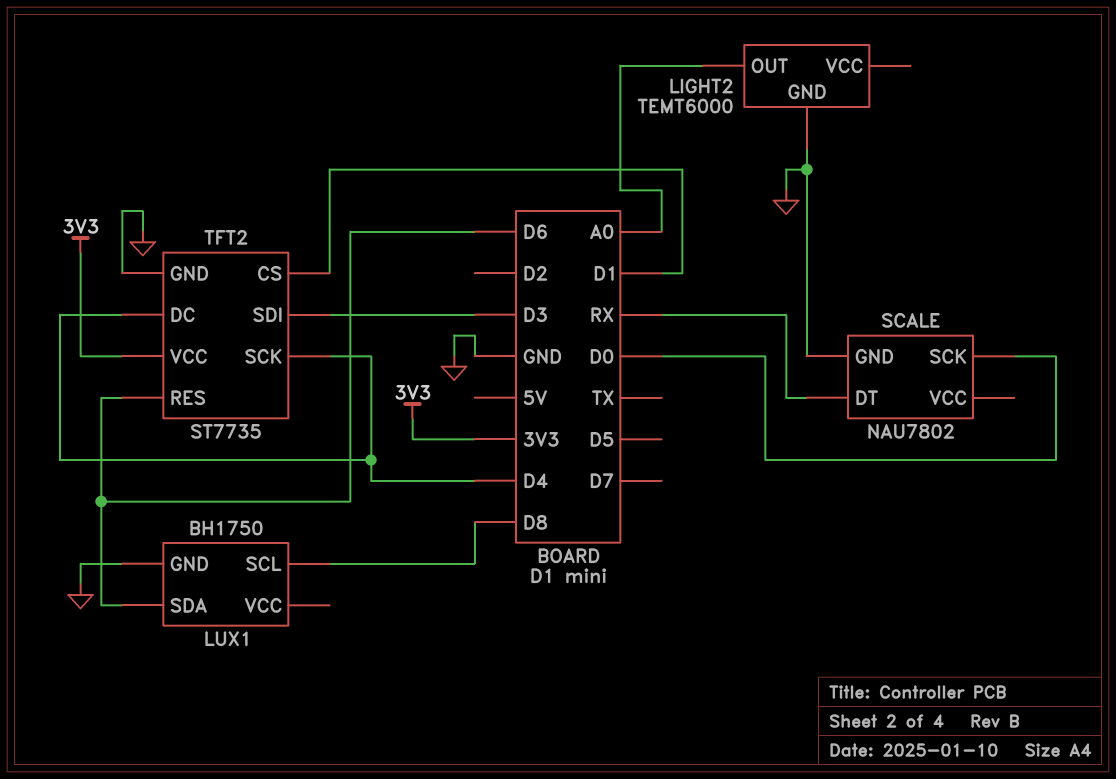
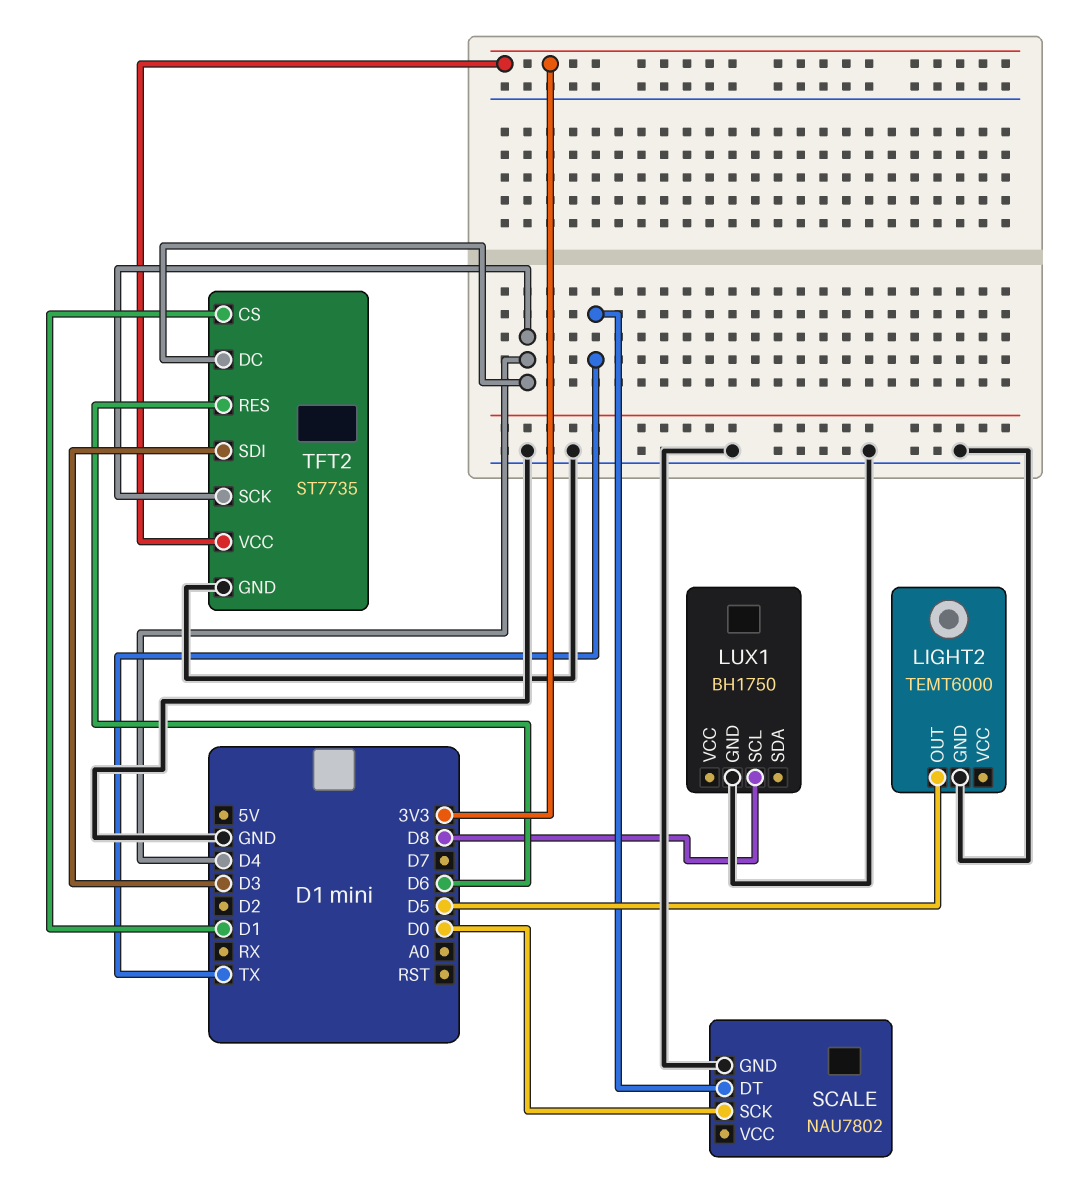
LIGHT2 pin OUT: A0 -> D5
LUX1 pin SDA: D6 -> none
SCALE pin DT: RX -> TX

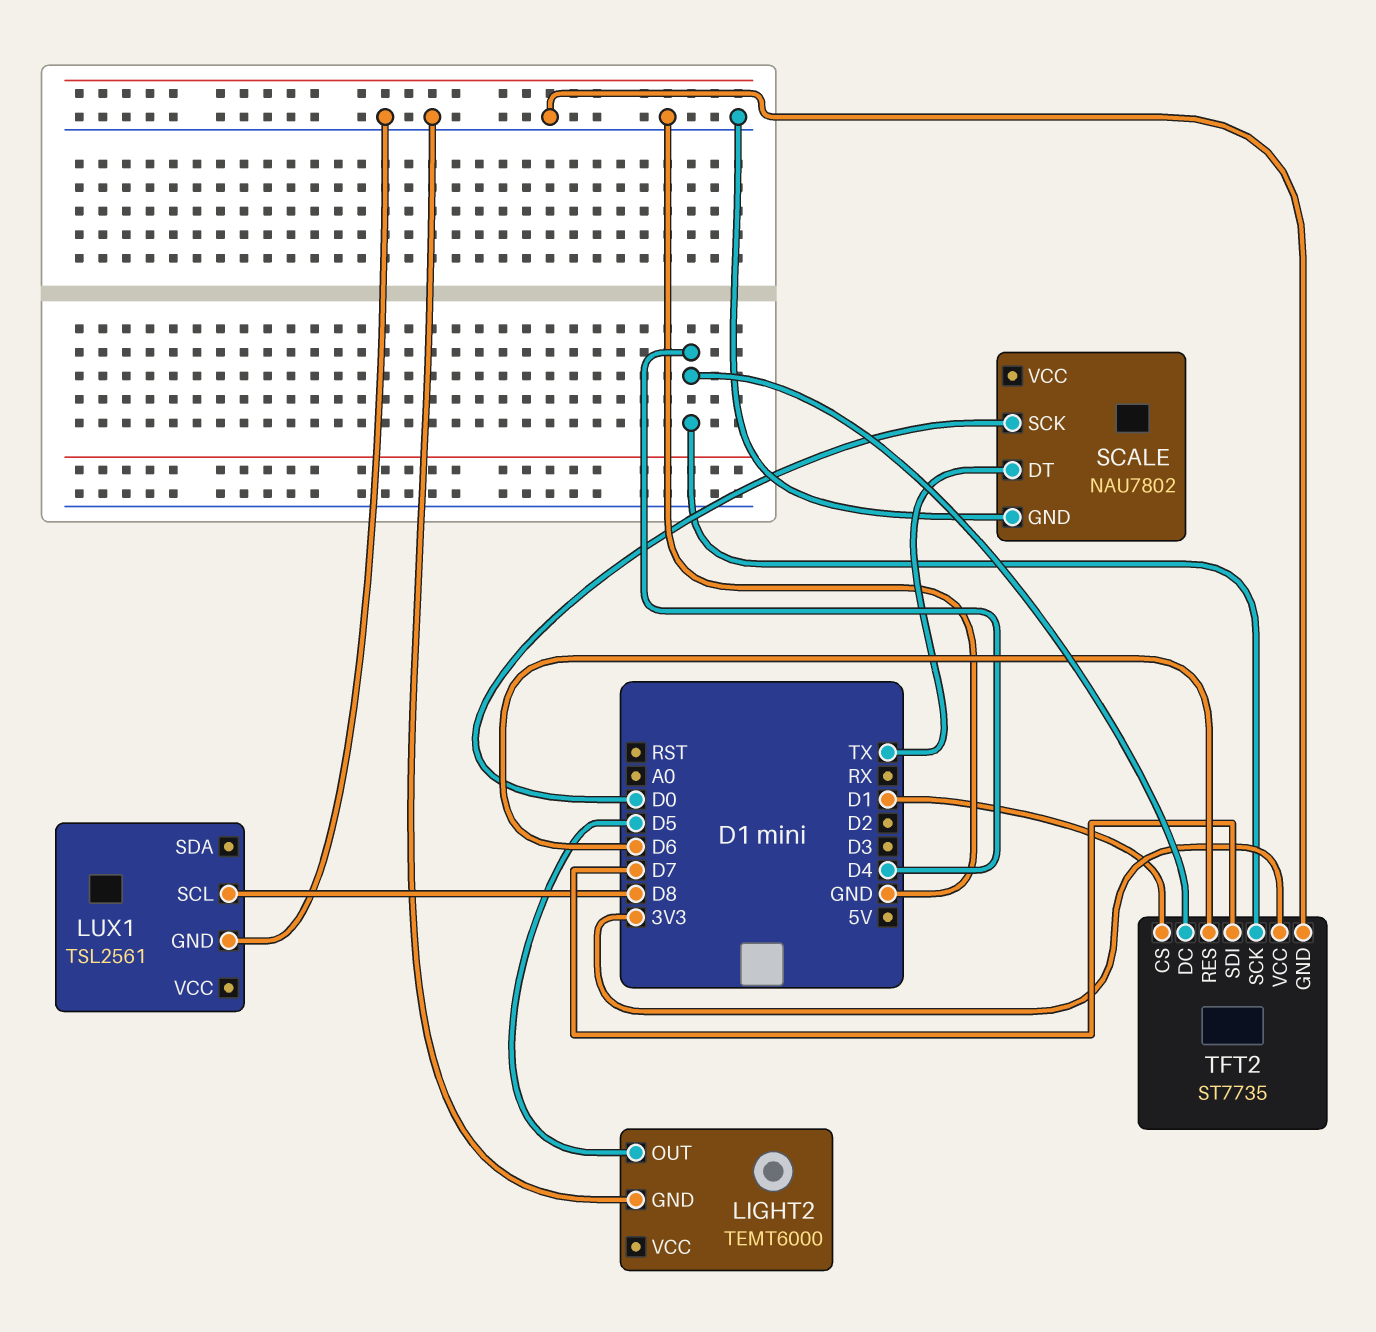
LUX1: BH1750 -> TSL2561
TFT2 pin SDI: D3 -> D7

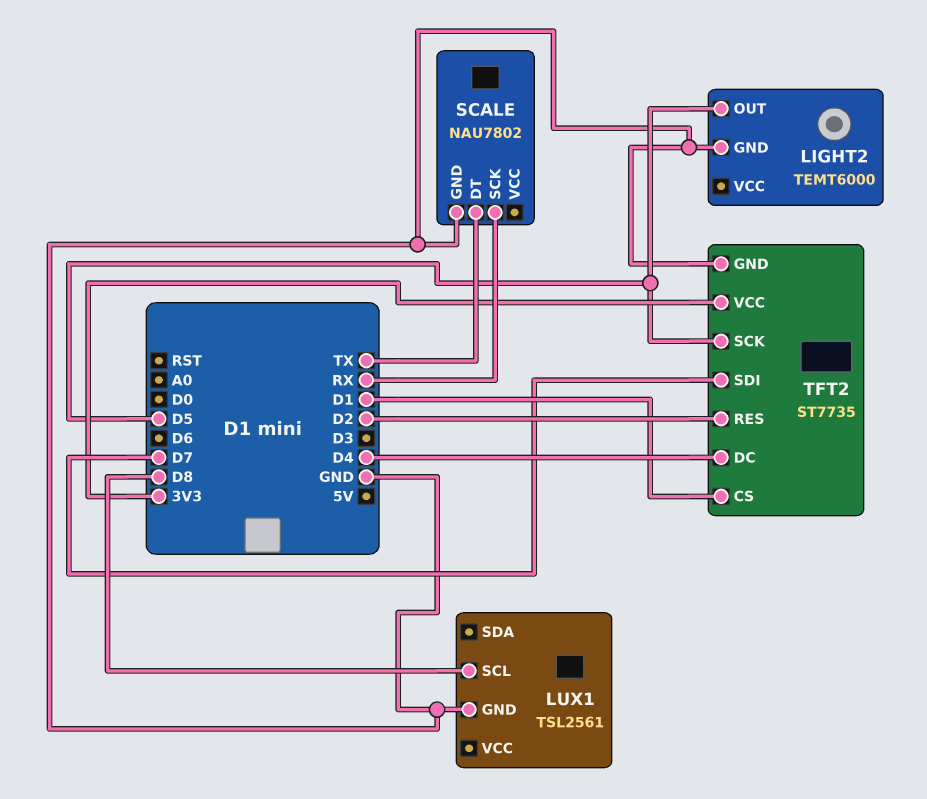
SCALE pin SCK: D0 -> RX
TFT2 pin RES: D6 -> D2
TFT2 pin SCK: D4 -> D5

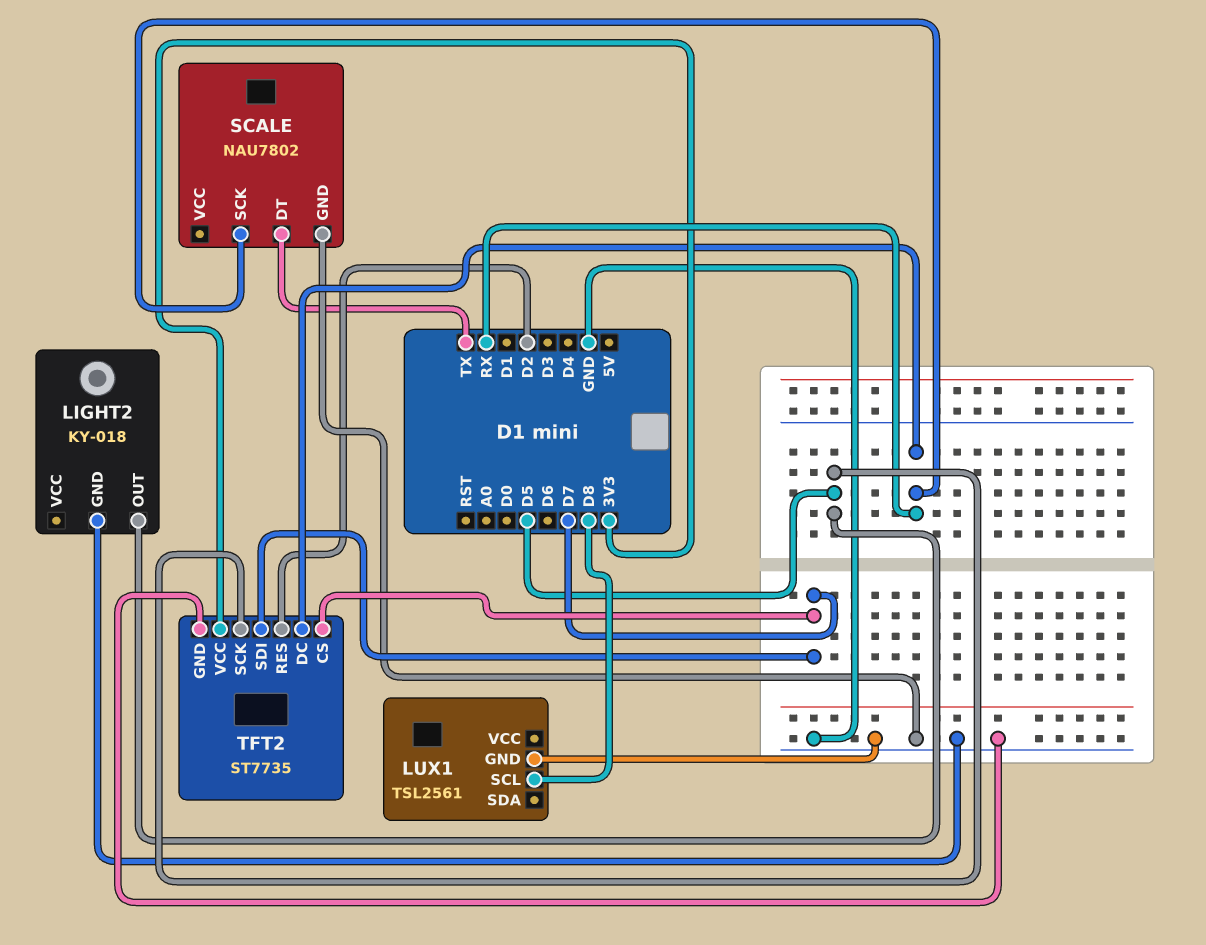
LIGHT2: TEMT6000 -> KY-018
TFT2 pin CS: D1 -> D7
TFT2 pin DC: D4 -> RX

